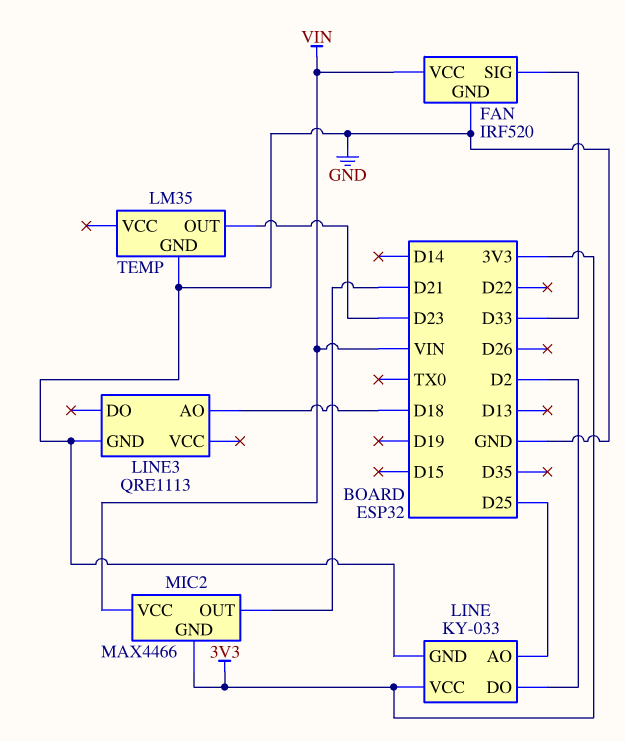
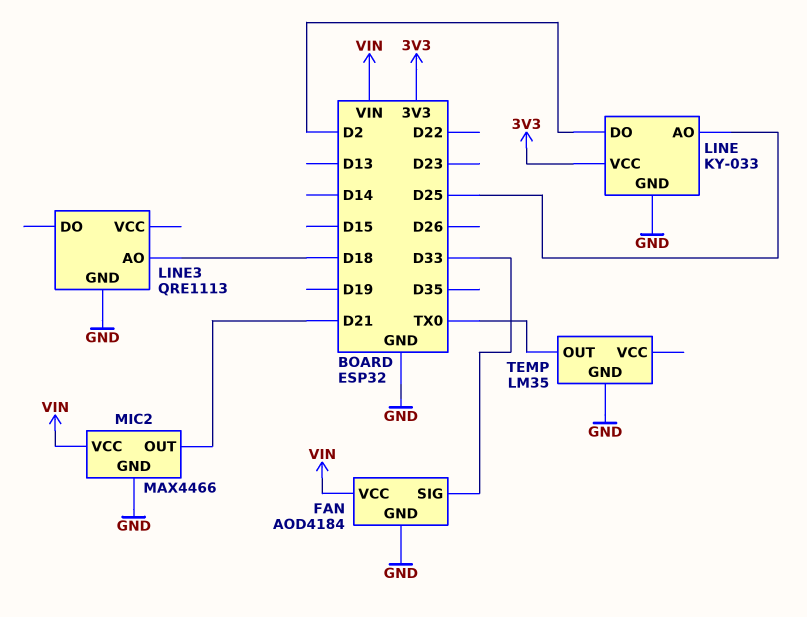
FAN: IRF520 -> AOD4184
MIC2 pin GND: 3V3 -> GND
TEMP pin OUT: D23 -> TX0

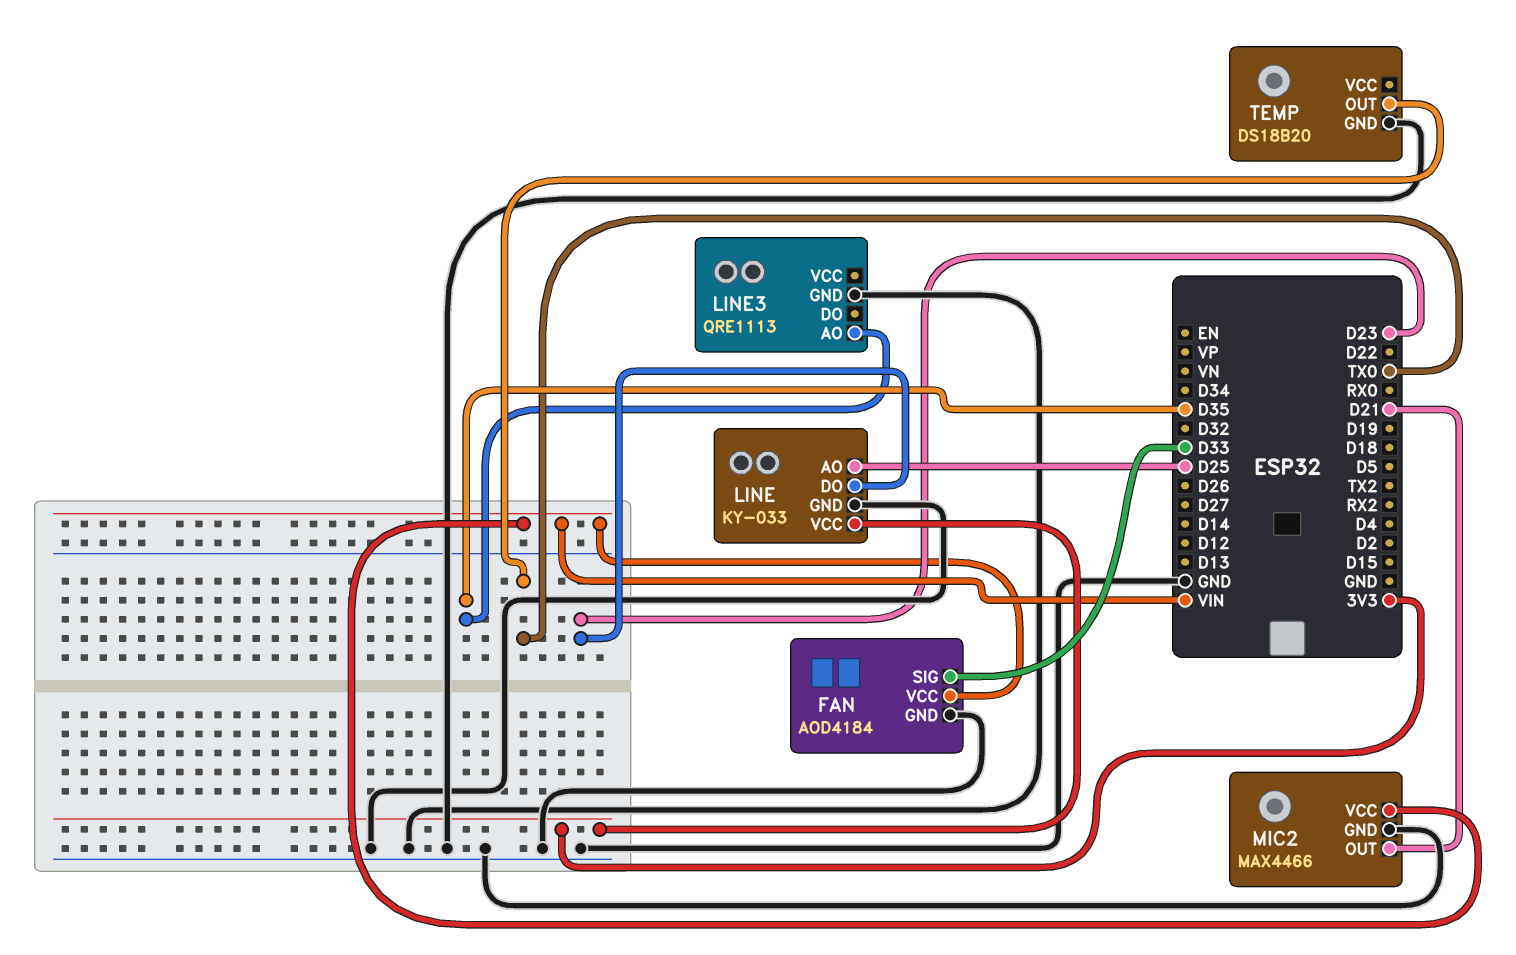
LINE pin DO: D2 -> D23
LINE3 pin AO: D18 -> D35
TEMP: LM35 -> DS18B20

